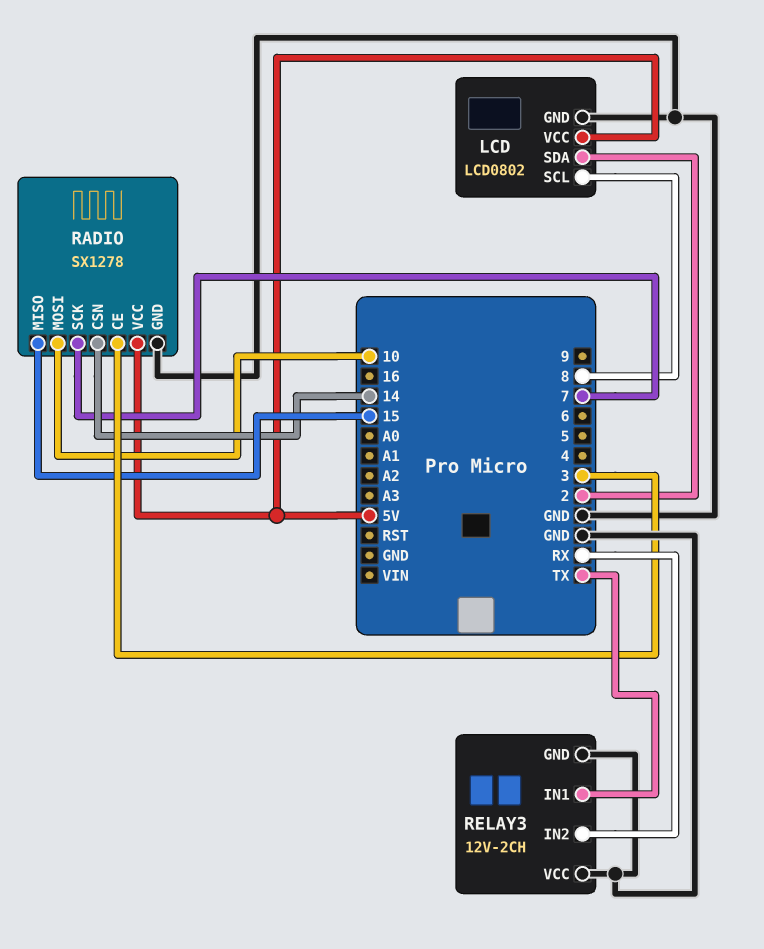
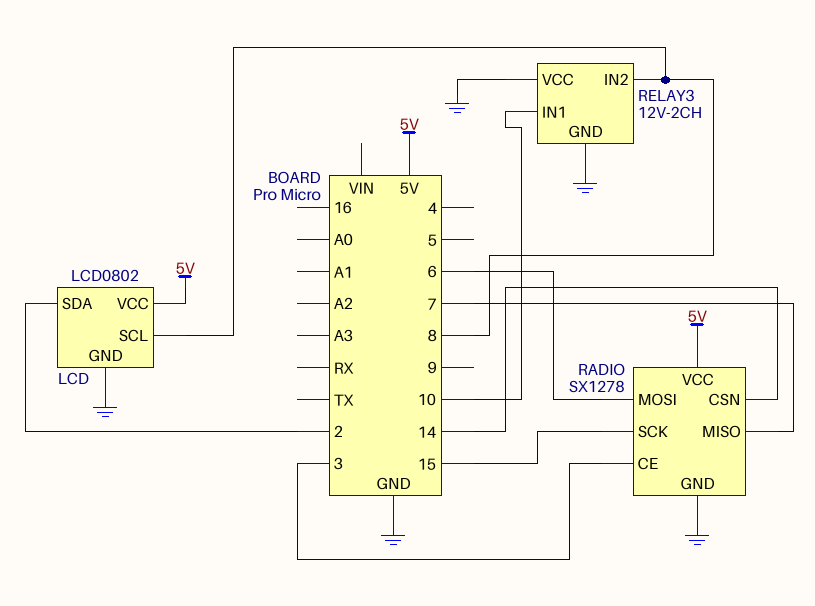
RADIO pin MISO: 15 -> 7
RADIO pin MOSI: 10 -> 6
RADIO pin SCK: 7 -> 15
RELAY3 pin IN1: TX -> 10
RELAY3 pin IN2: RX -> 8

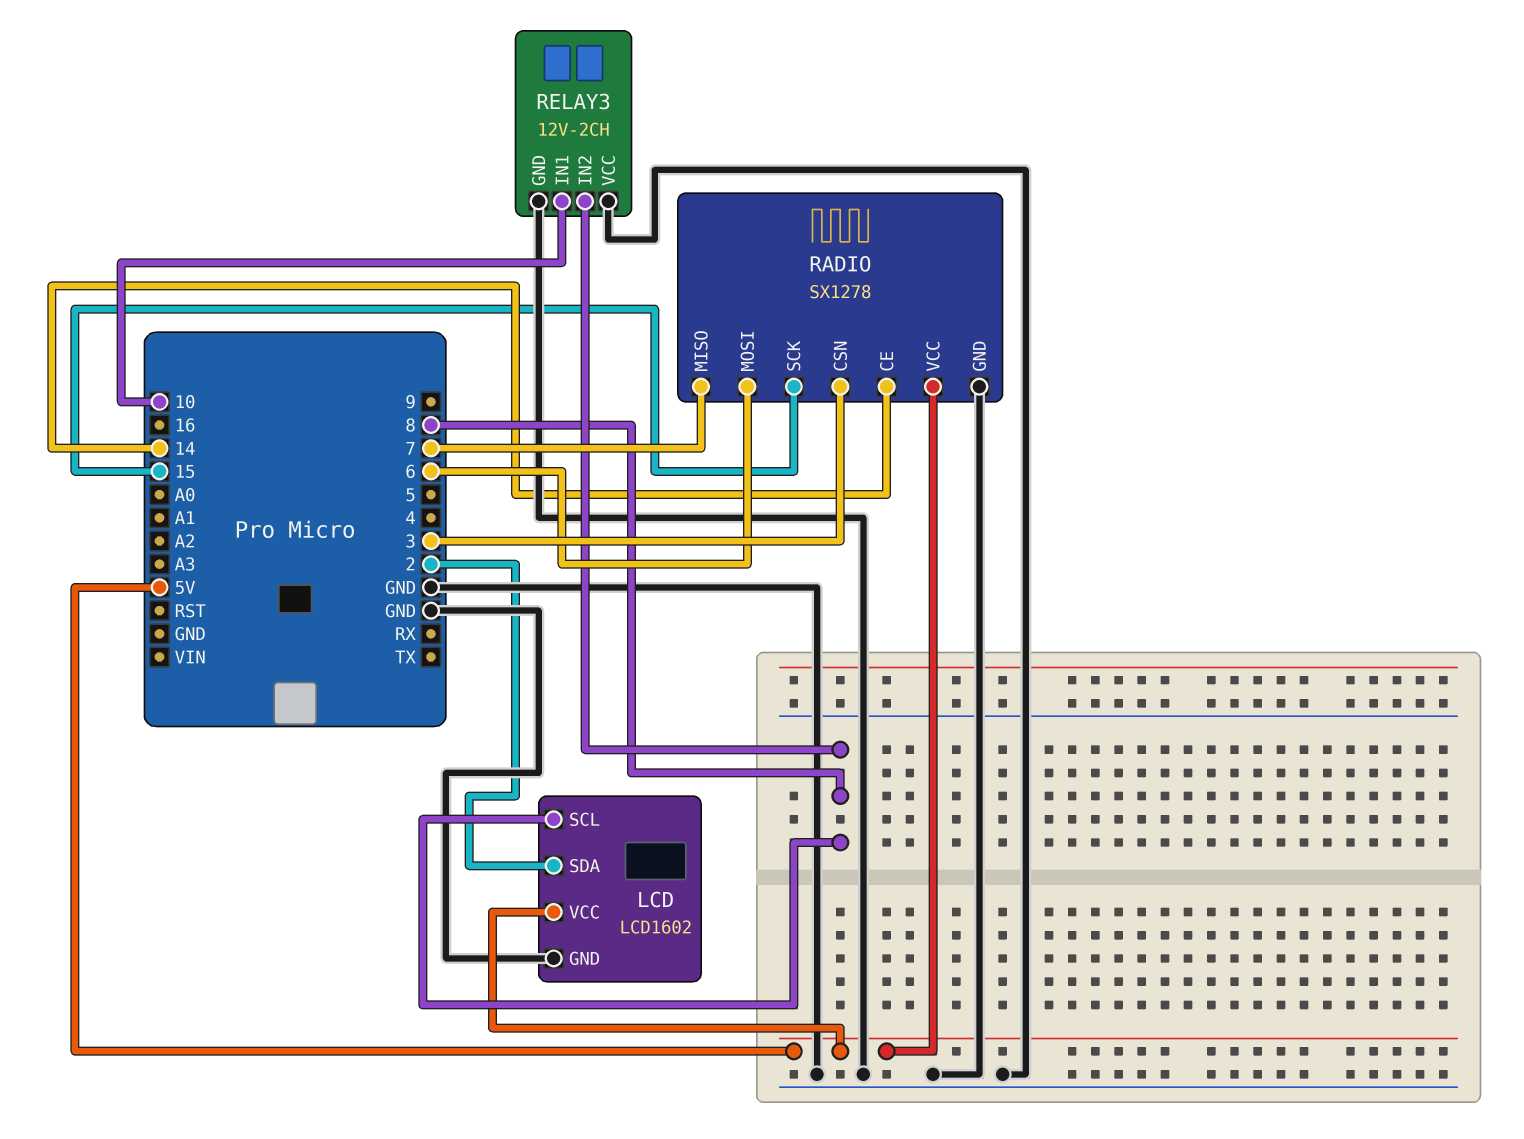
LCD: LCD0802 -> LCD1602
RADIO pin CE: 3 -> 14
RADIO pin CSN: 14 -> 3

